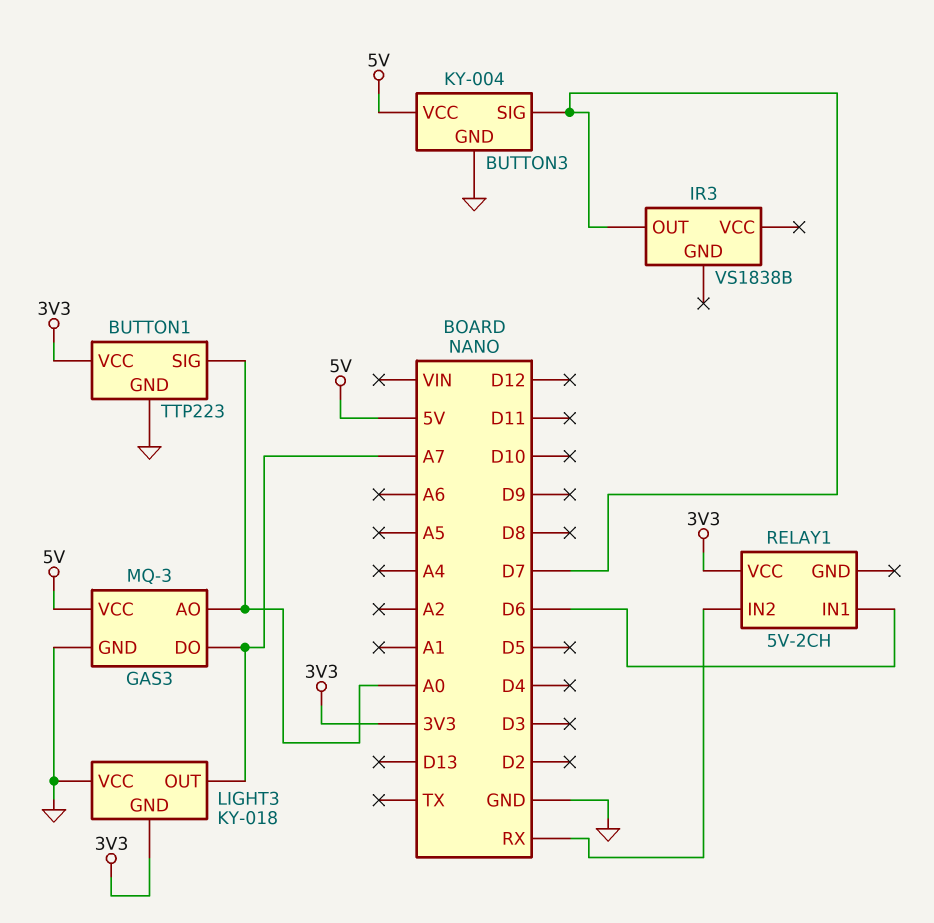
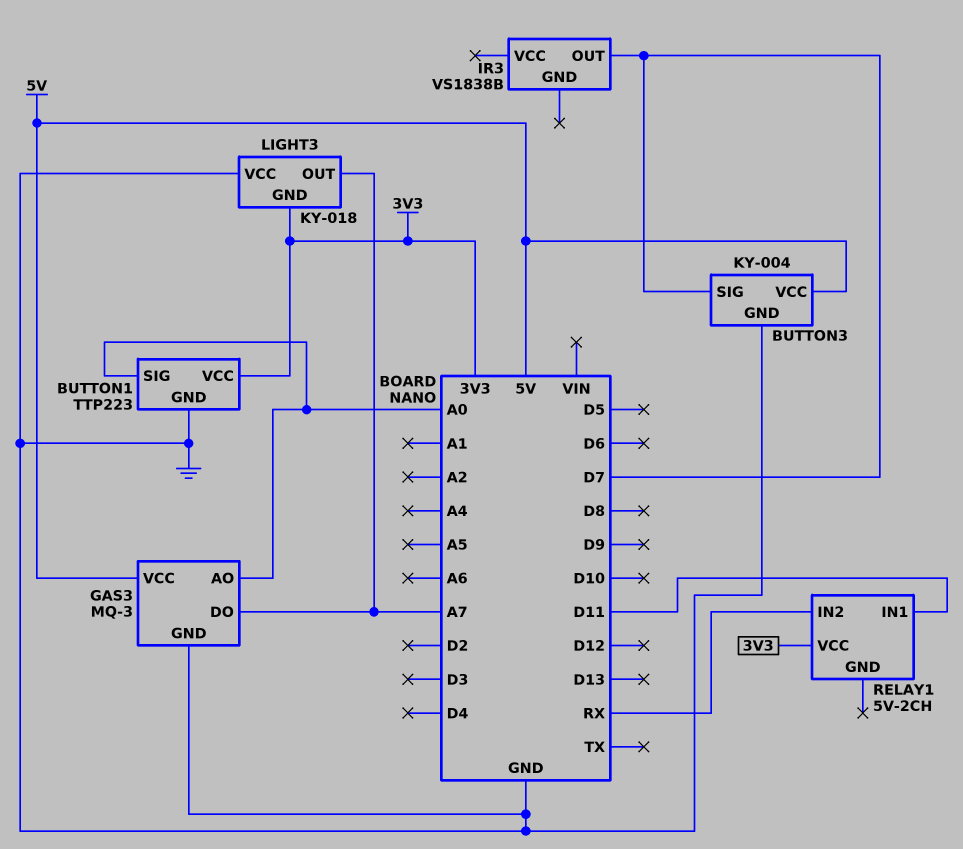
RELAY1 pin IN1: D6 -> D11

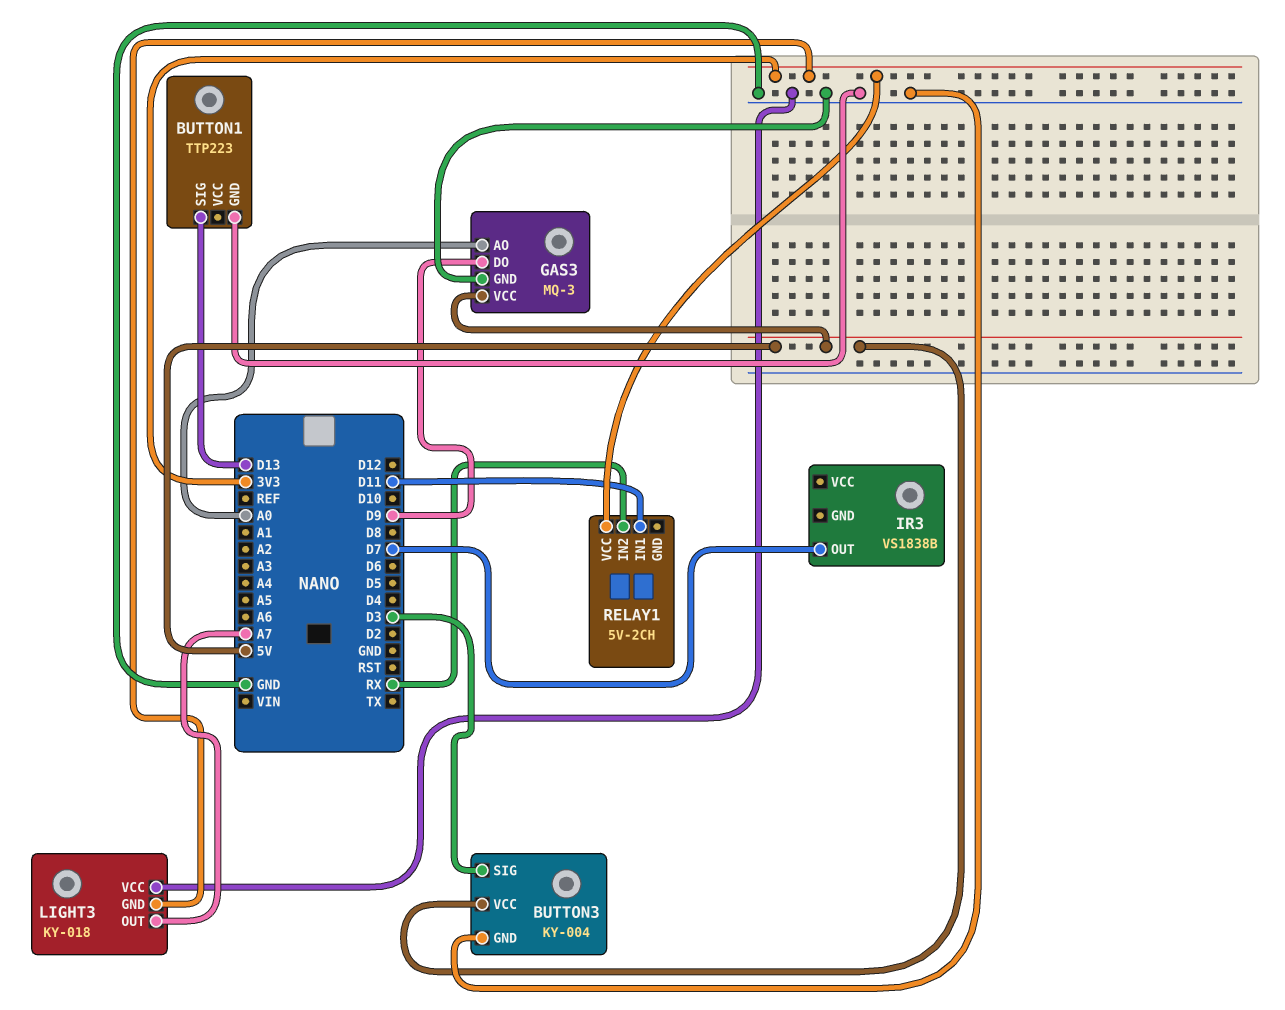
BUTTON1 pin SIG: A0 -> D13
BUTTON1 pin VCC: 3V3 -> none
BUTTON3 pin SIG: D7 -> D3
GAS3 pin DO: A7 -> D9

